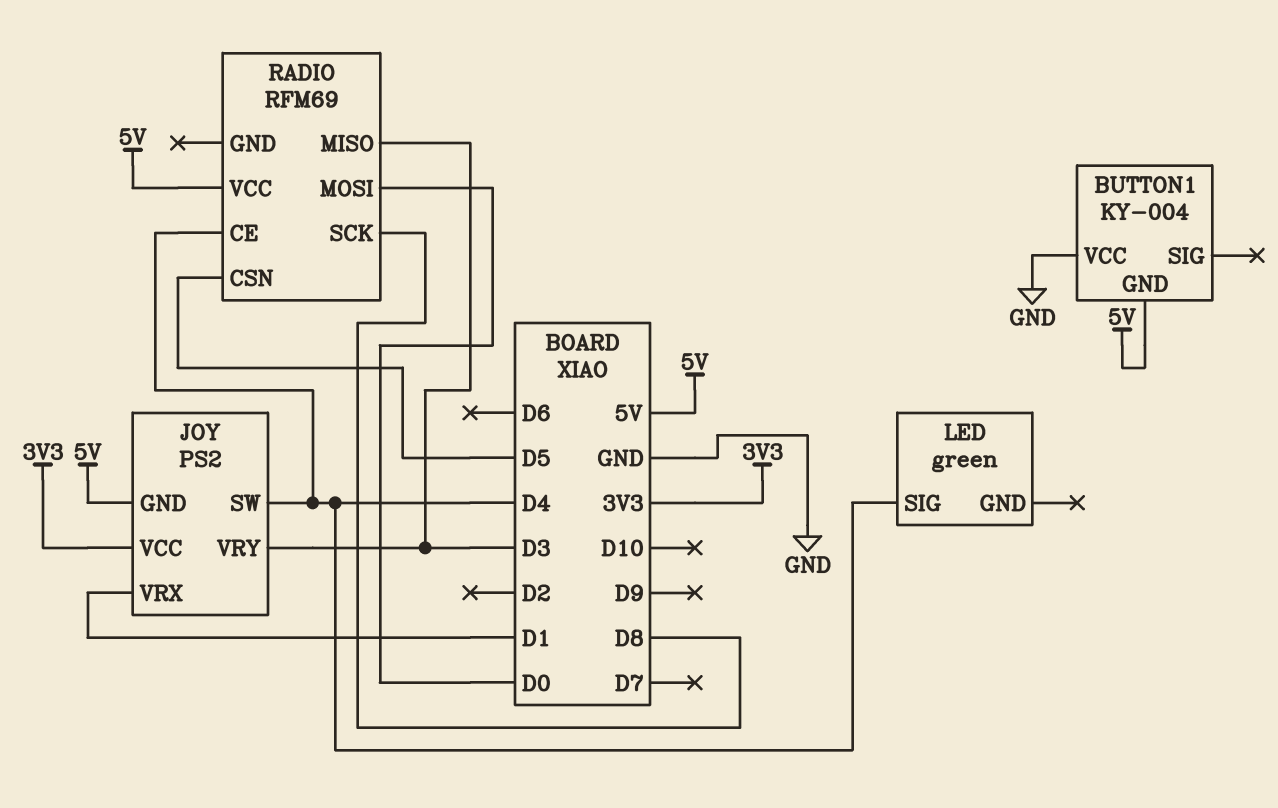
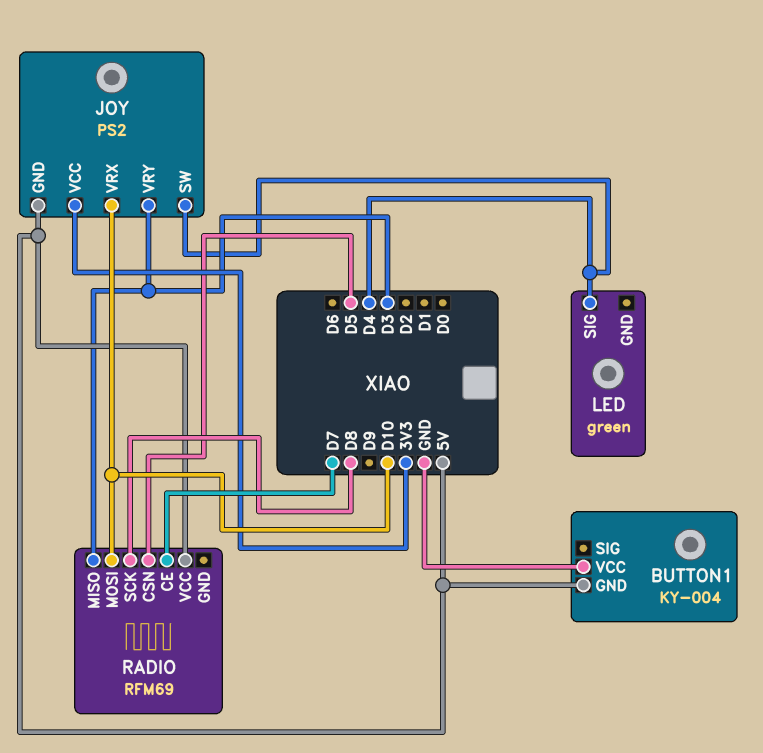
JOY pin VRX: D1 -> D10
RADIO pin CE: D4 -> D7
RADIO pin MOSI: D0 -> D10

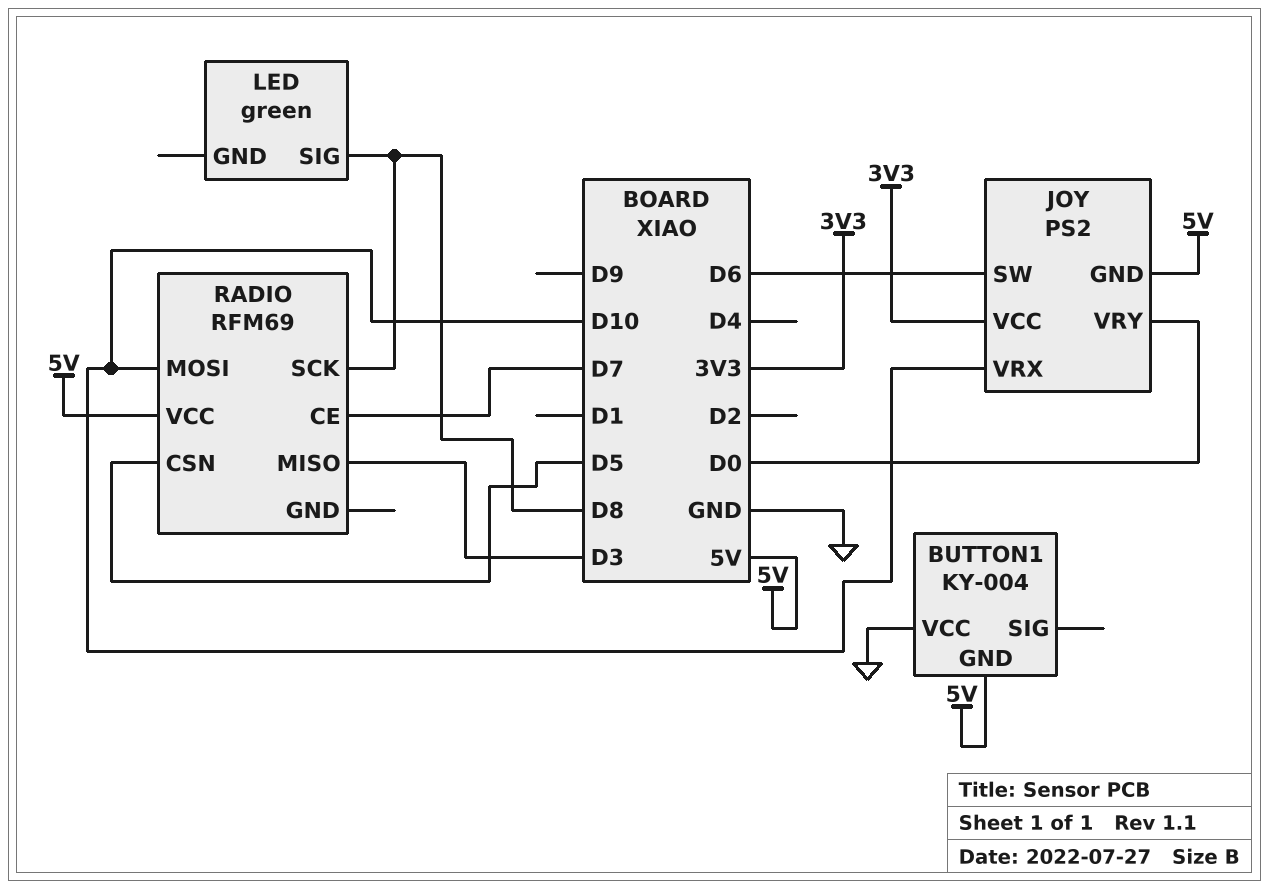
JOY pin SW: D4 -> D6
JOY pin VRY: D3 -> D0
LED pin SIG: D4 -> D8

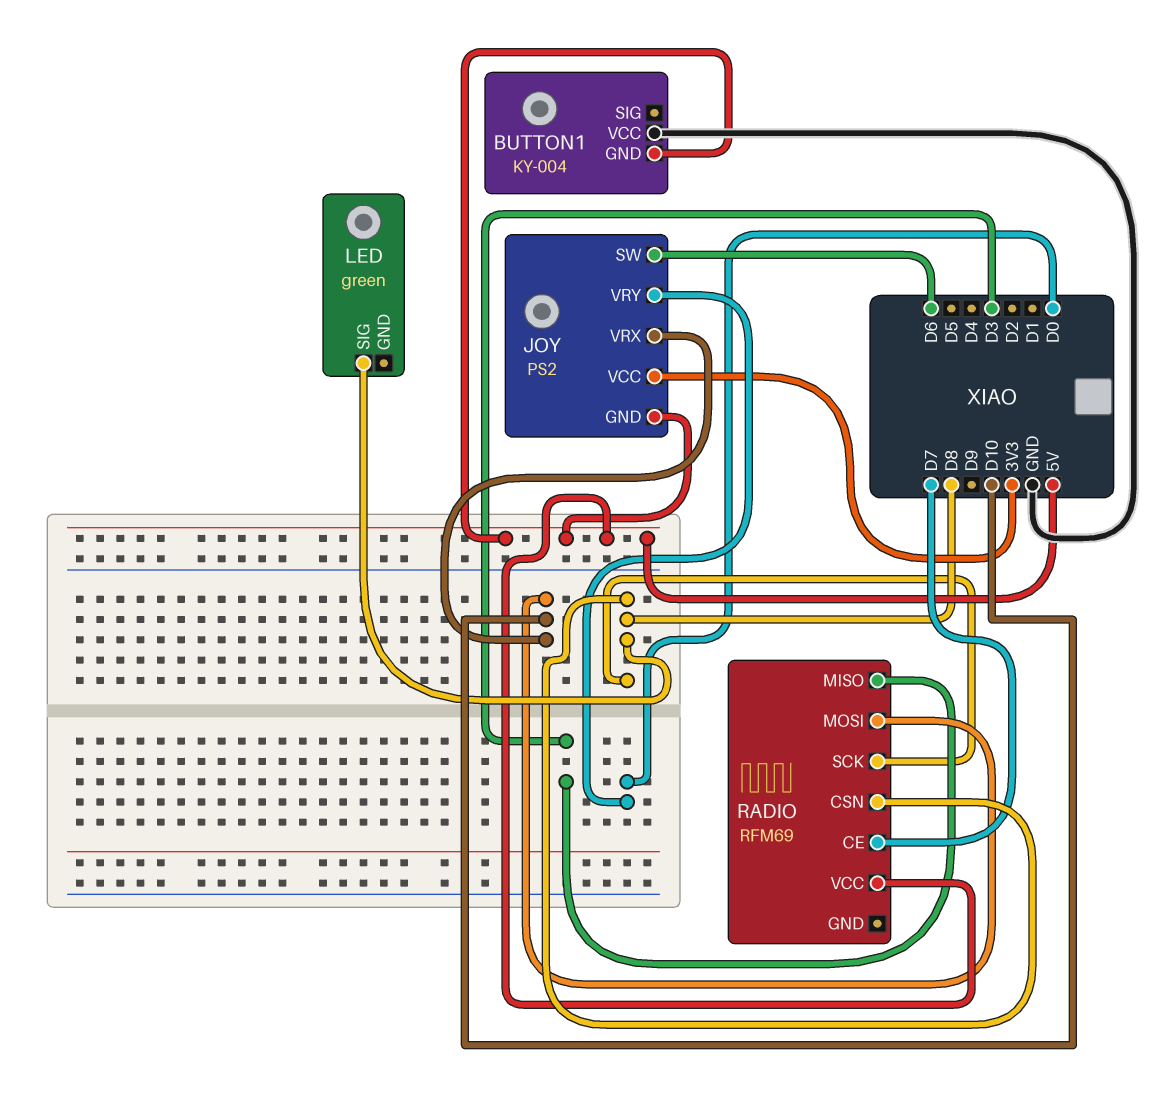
RADIO pin CSN: D5 -> D8

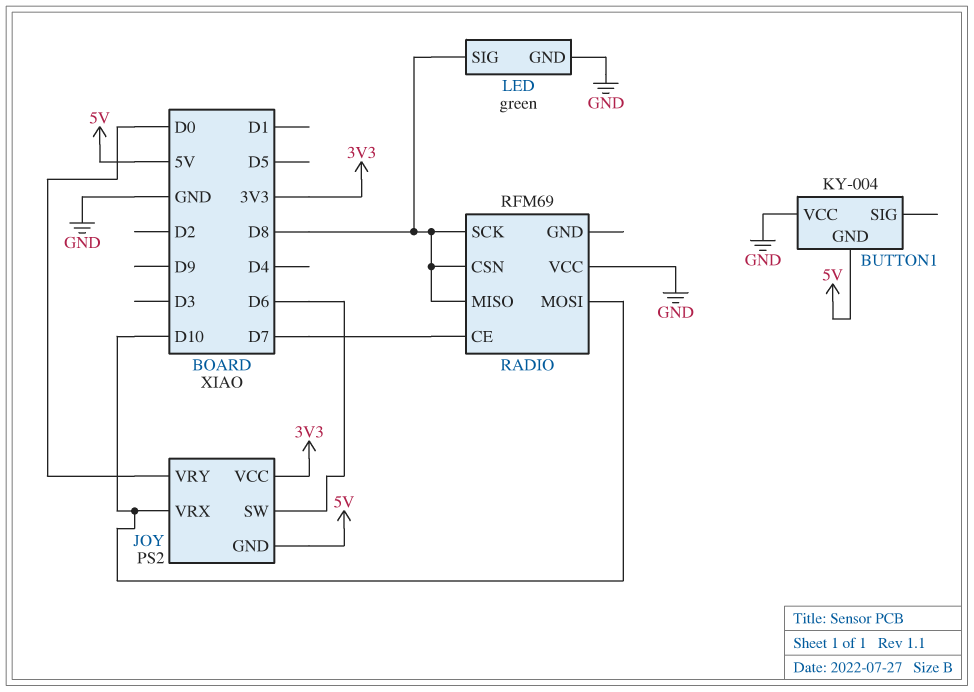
LED pin GND: none -> GND
RADIO pin MISO: D3 -> D8
RADIO pin VCC: 5V -> GND

